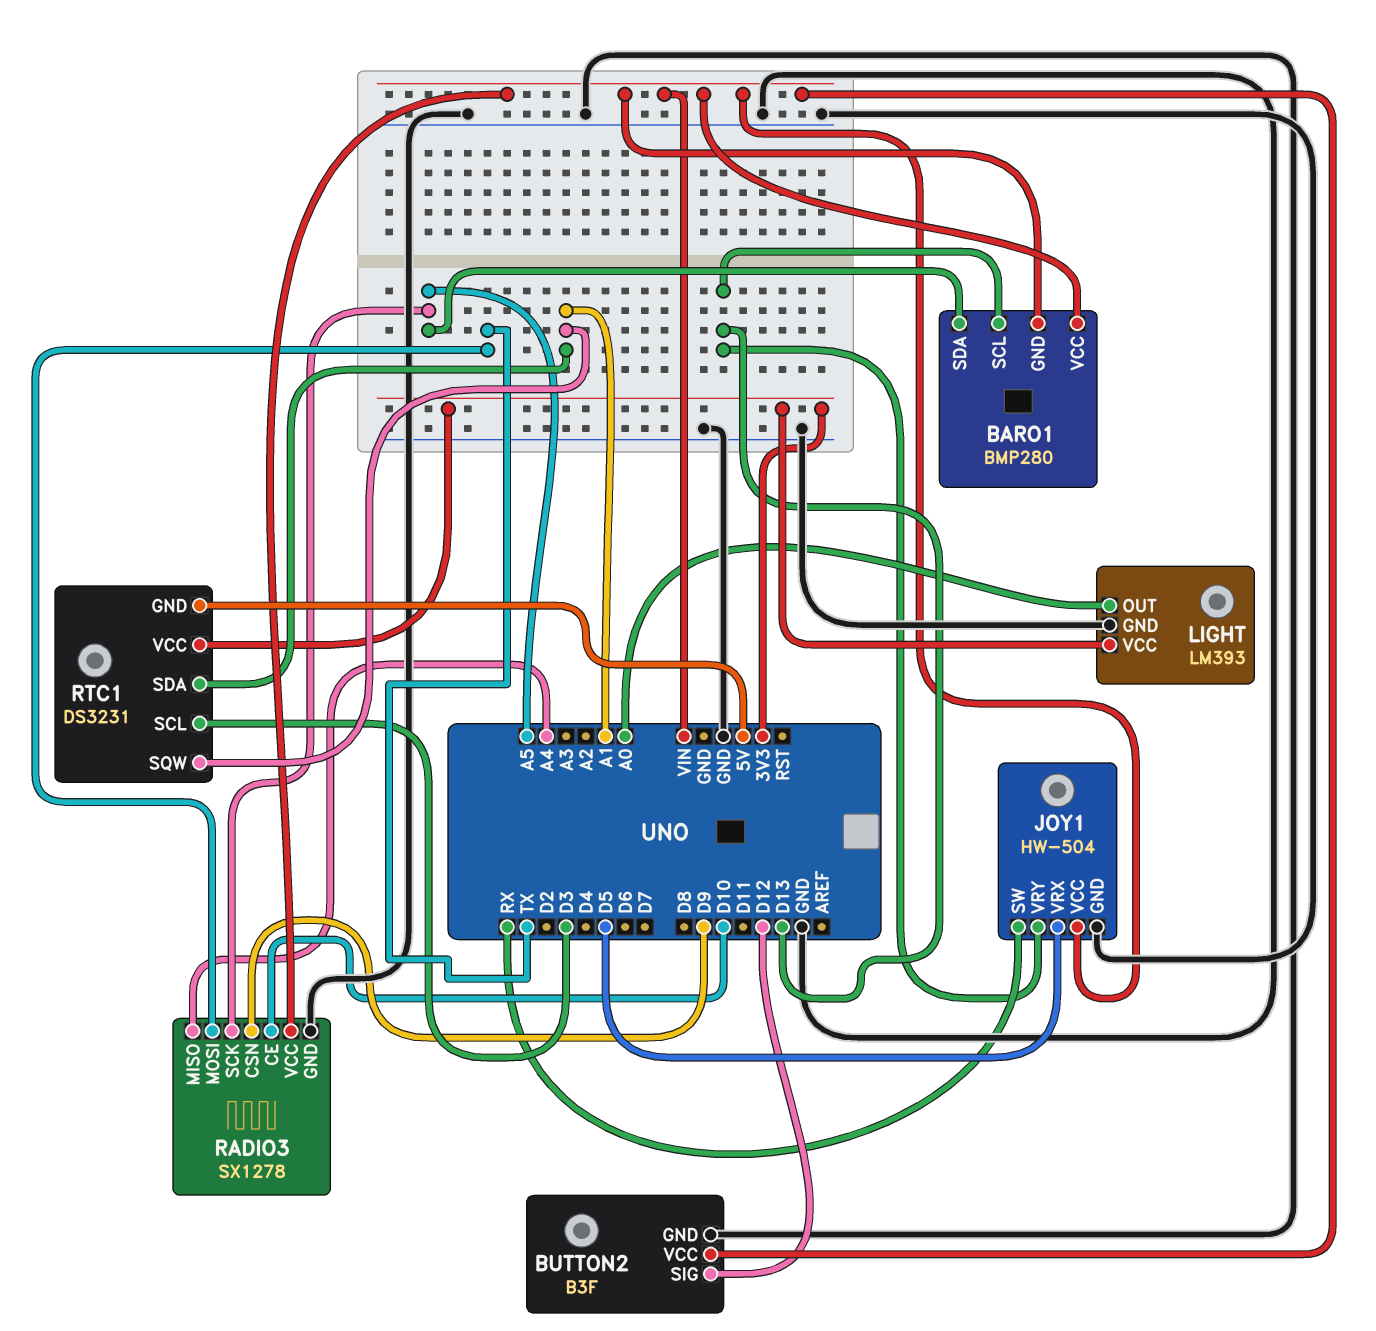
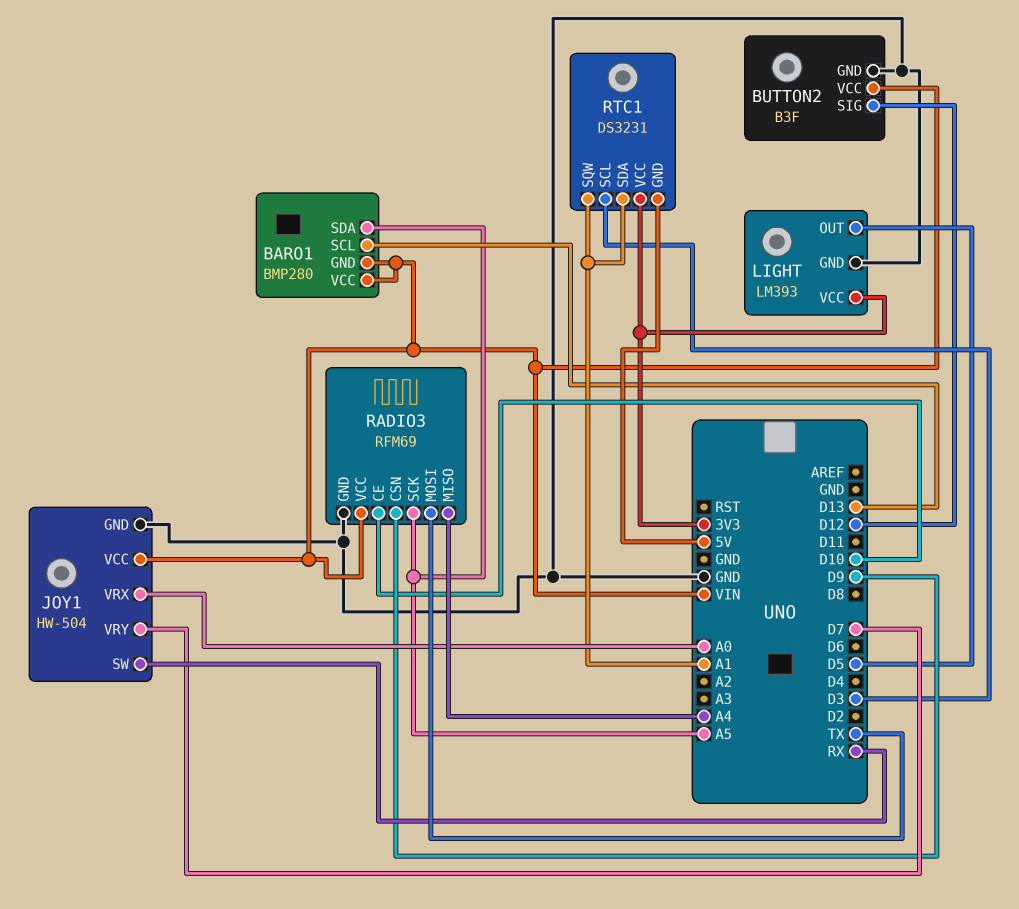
JOY1 pin VRX: D5 -> A0
JOY1 pin VRY: D13 -> D7
LIGHT pin OUT: A0 -> D5
RADIO3: SX1278 -> RFM69

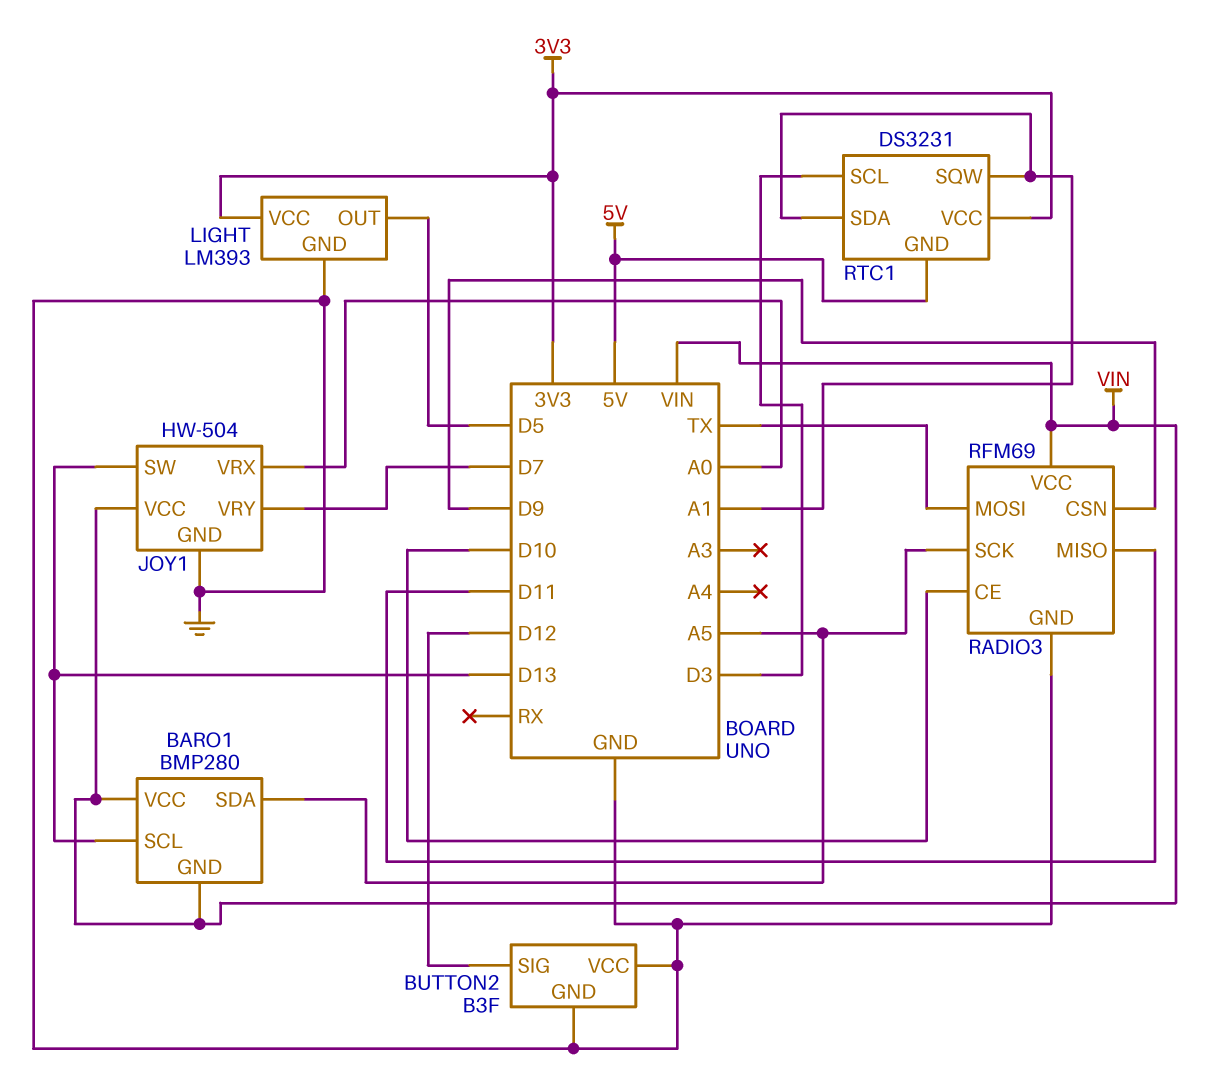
BUTTON2 pin VCC: VIN -> GND
JOY1 pin SW: RX -> D13
RADIO3 pin MISO: A4 -> D11

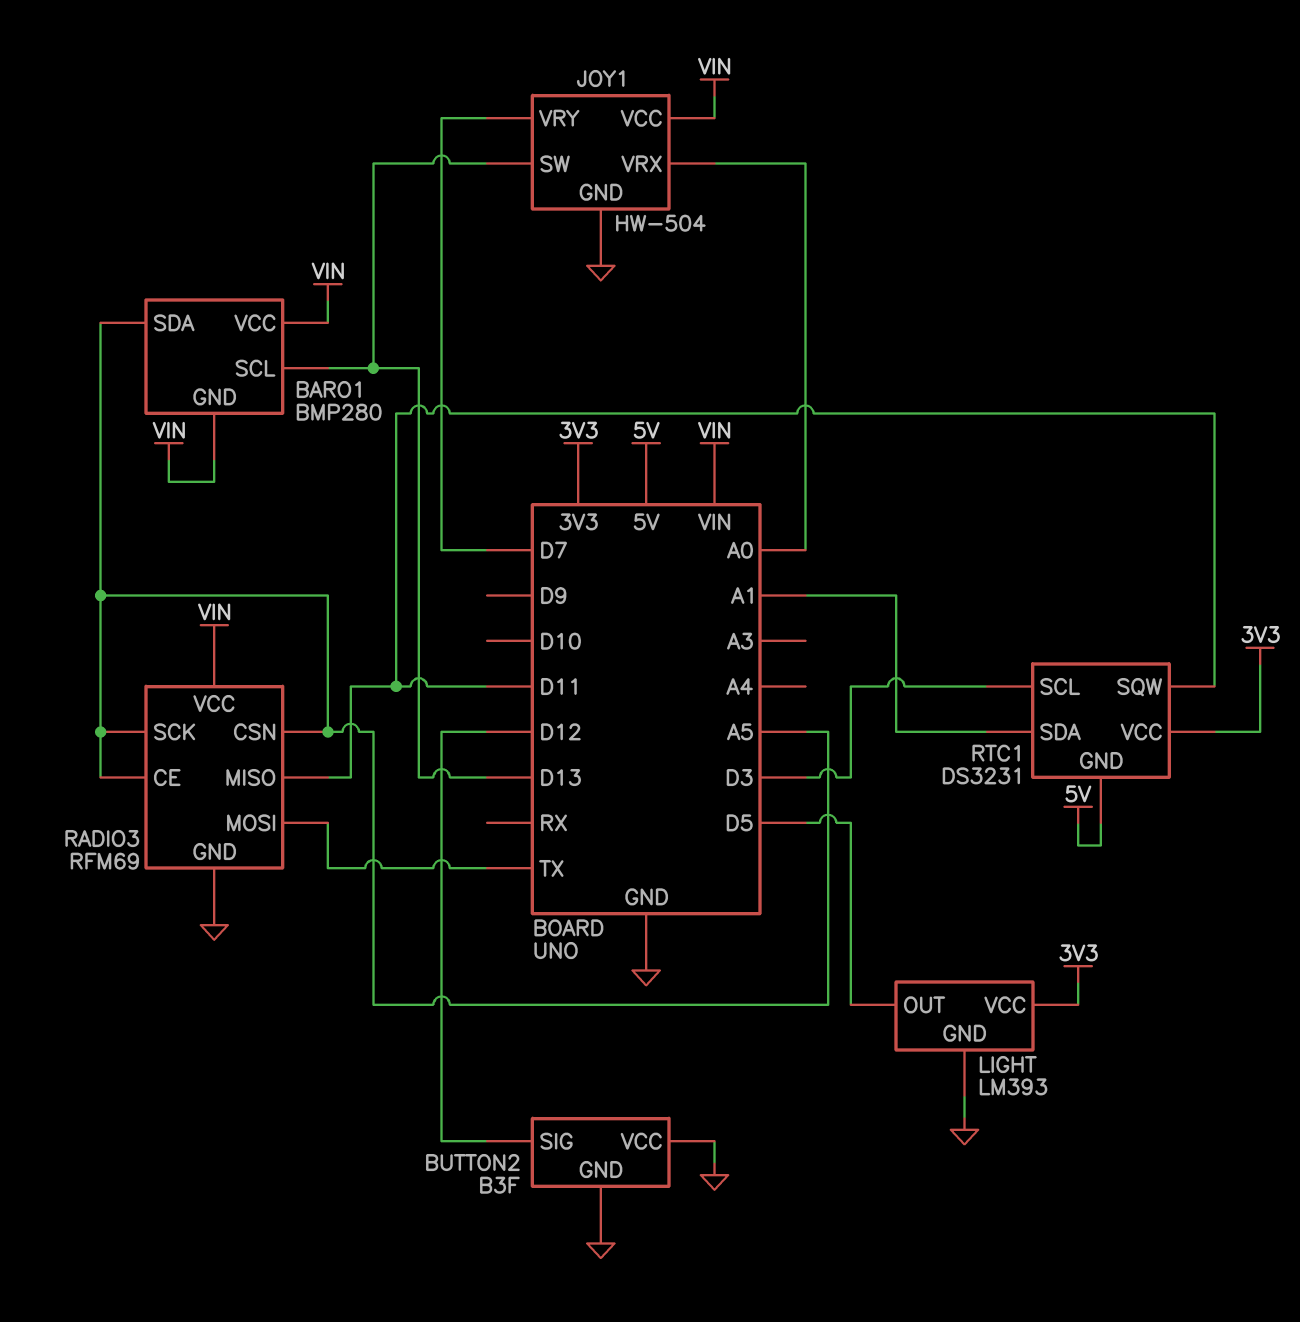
RADIO3 pin CE: D10 -> A5
RADIO3 pin CSN: D9 -> A5
RTC1 pin SQW: A1 -> D11

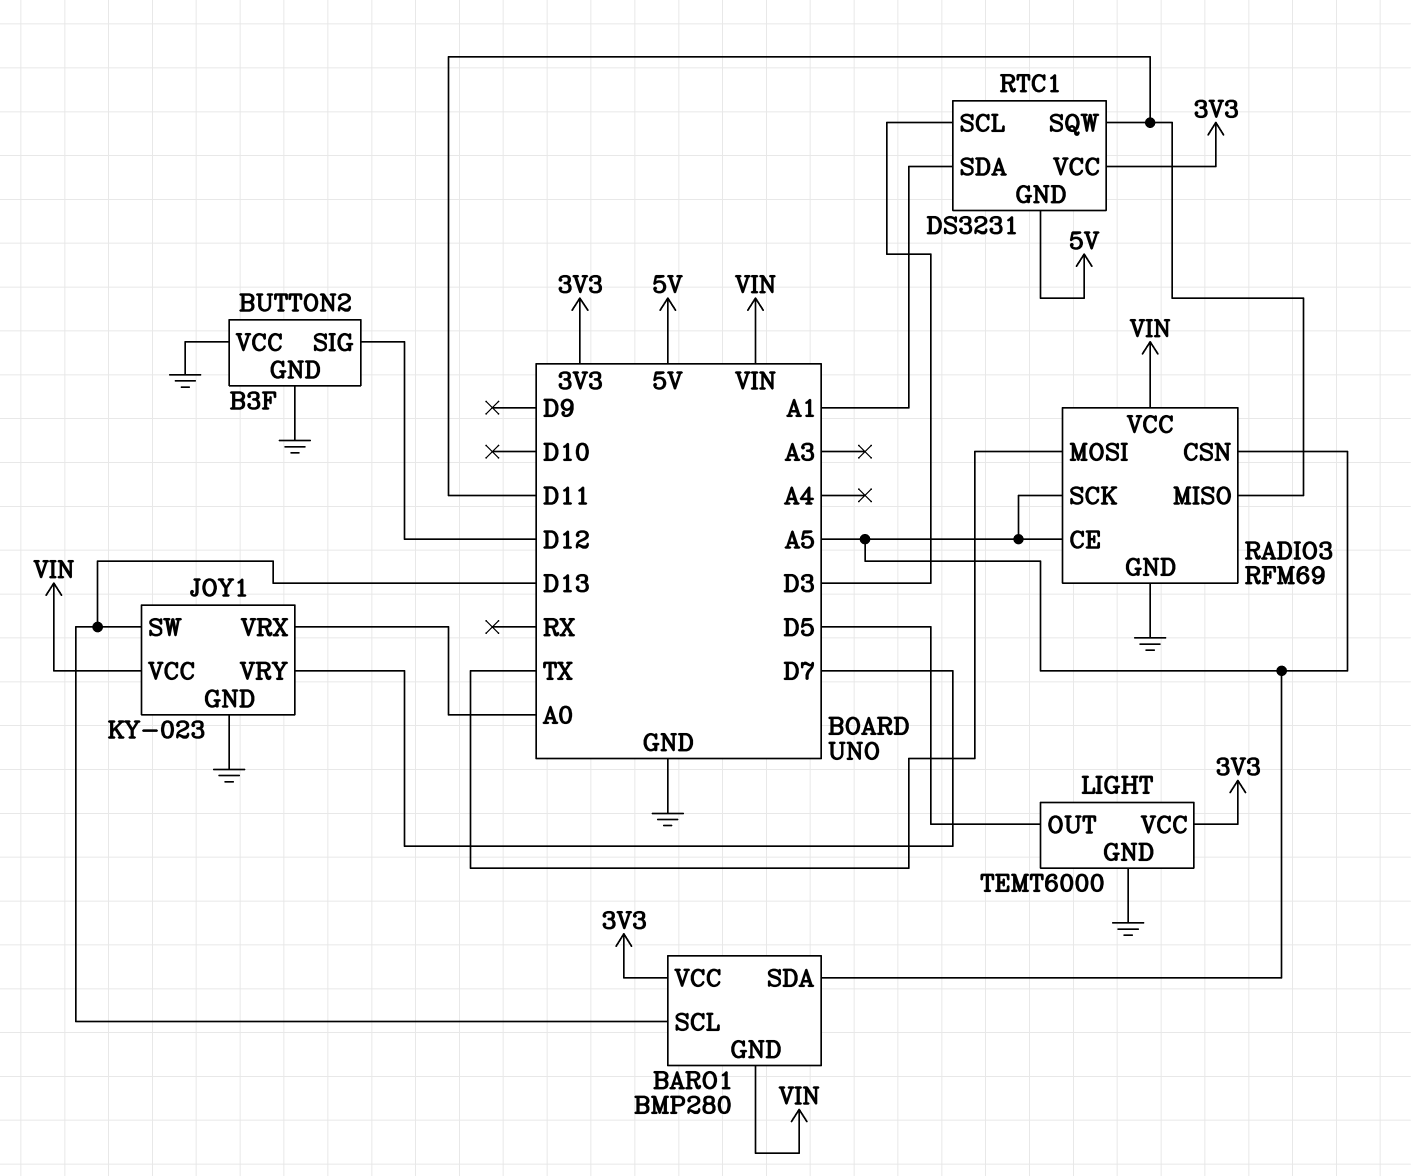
BARO1 pin VCC: VIN -> 3V3
JOY1: HW-504 -> KY-023
LIGHT: LM393 -> TEMT6000

